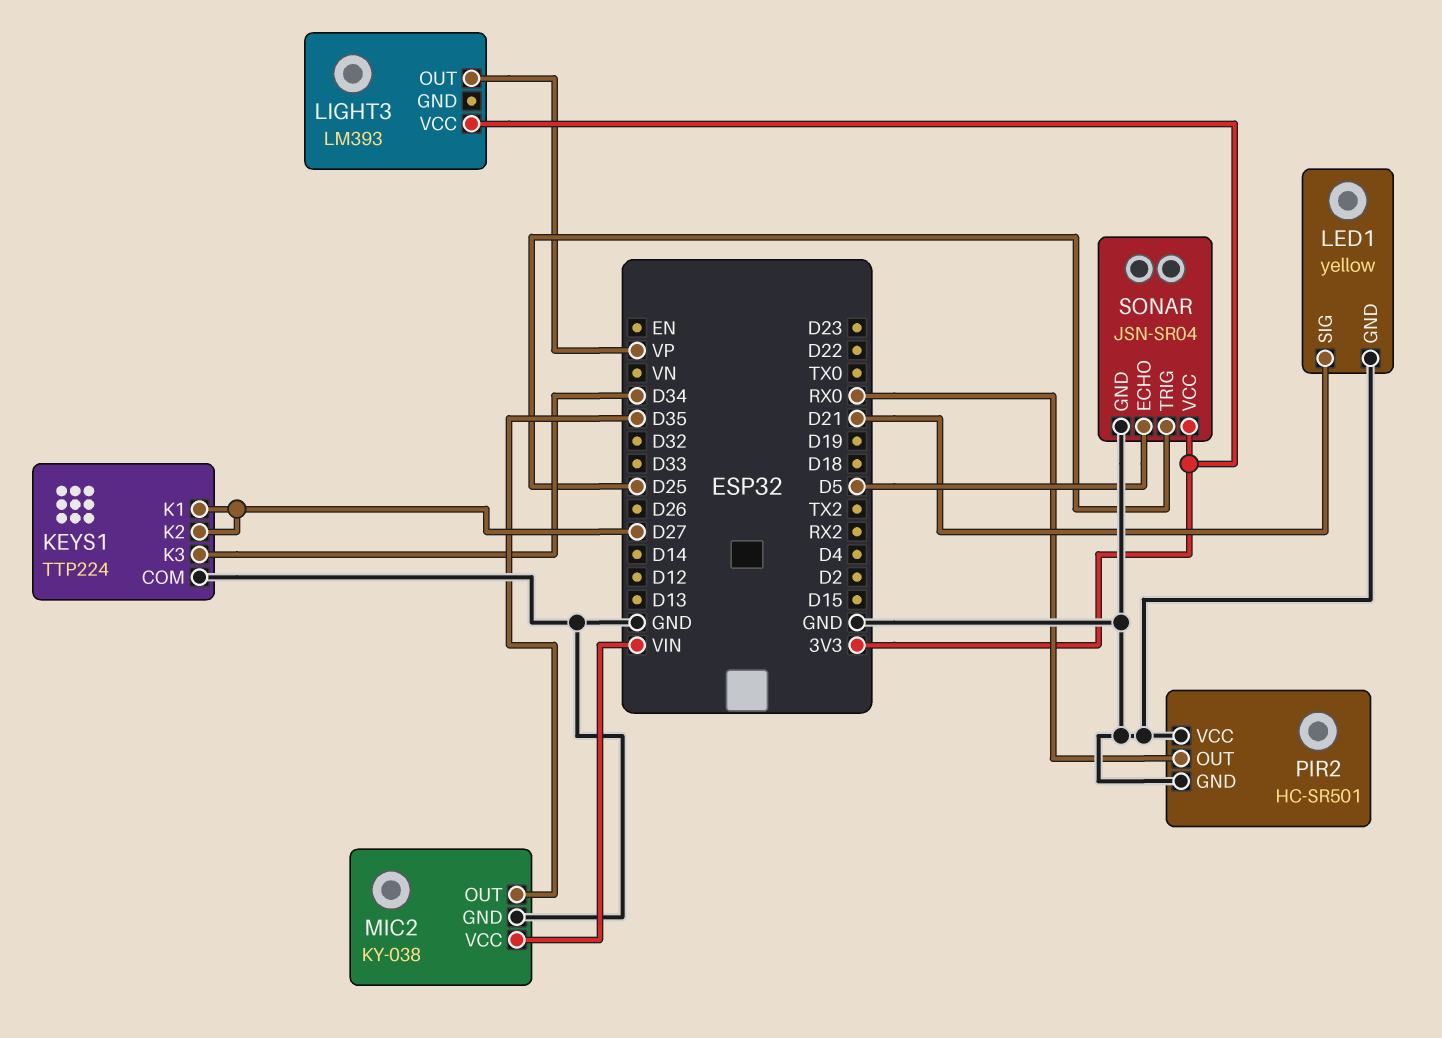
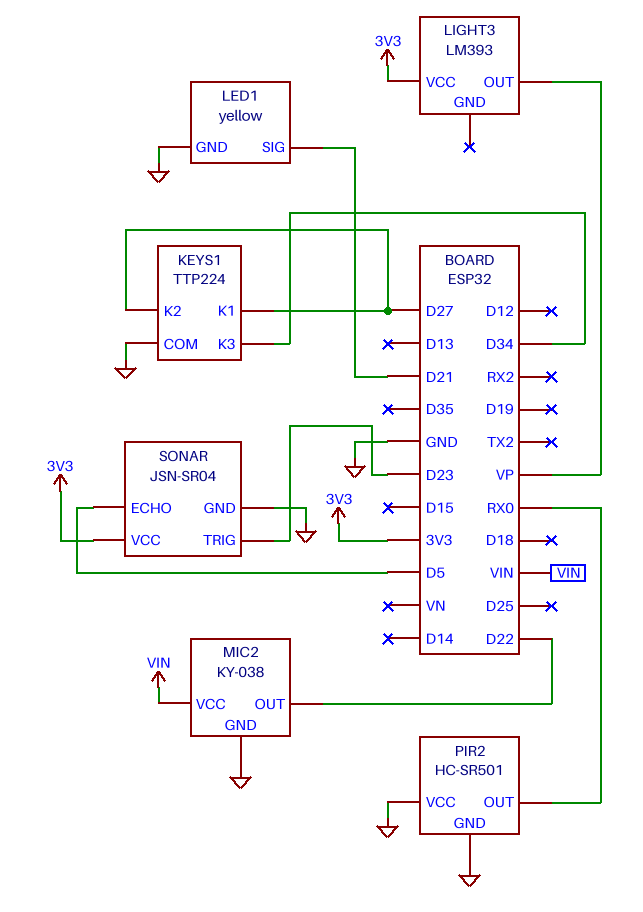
MIC2 pin OUT: D35 -> D22
SONAR pin TRIG: D25 -> D23

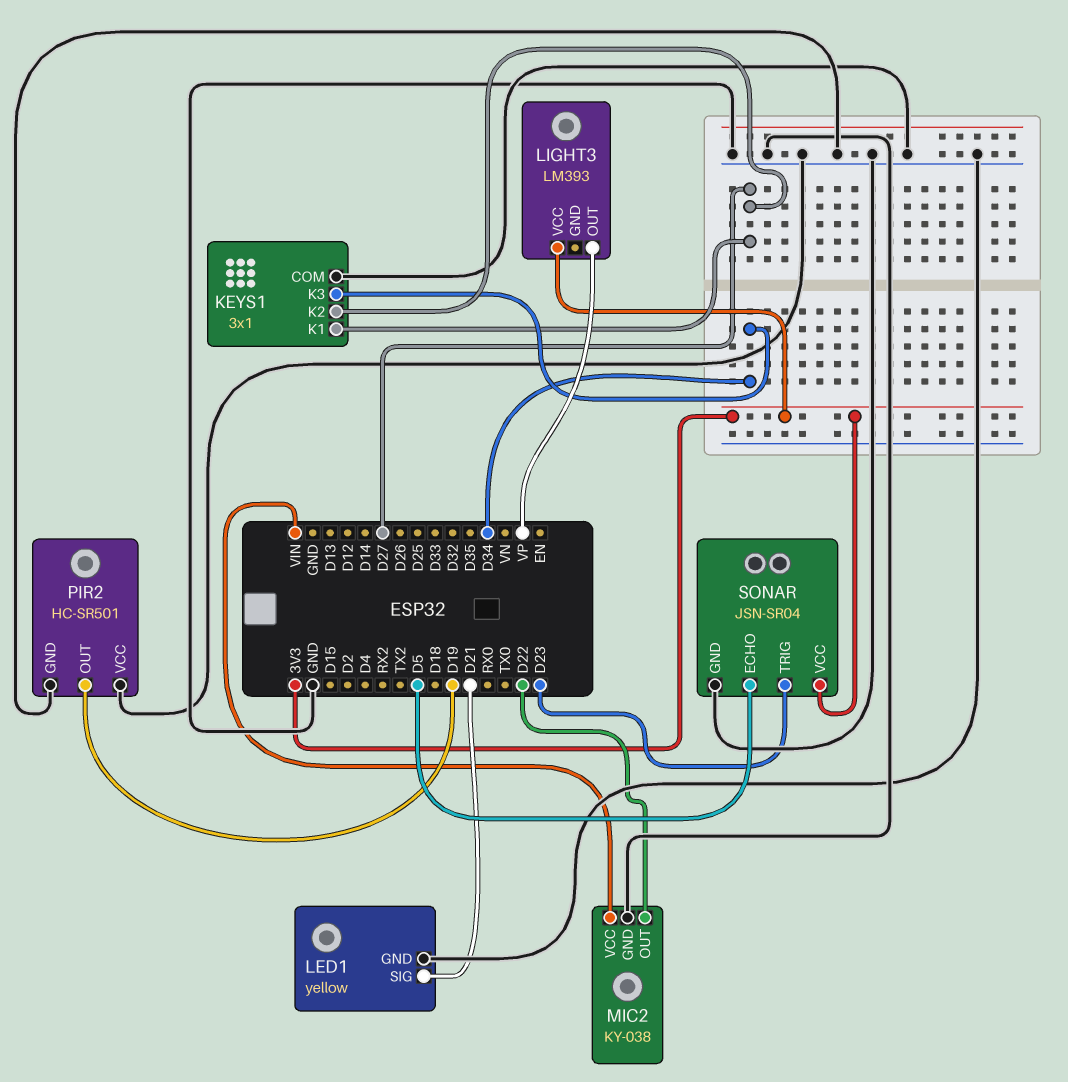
KEYS1: TTP224 -> 3x1
PIR2 pin OUT: RX0 -> D19

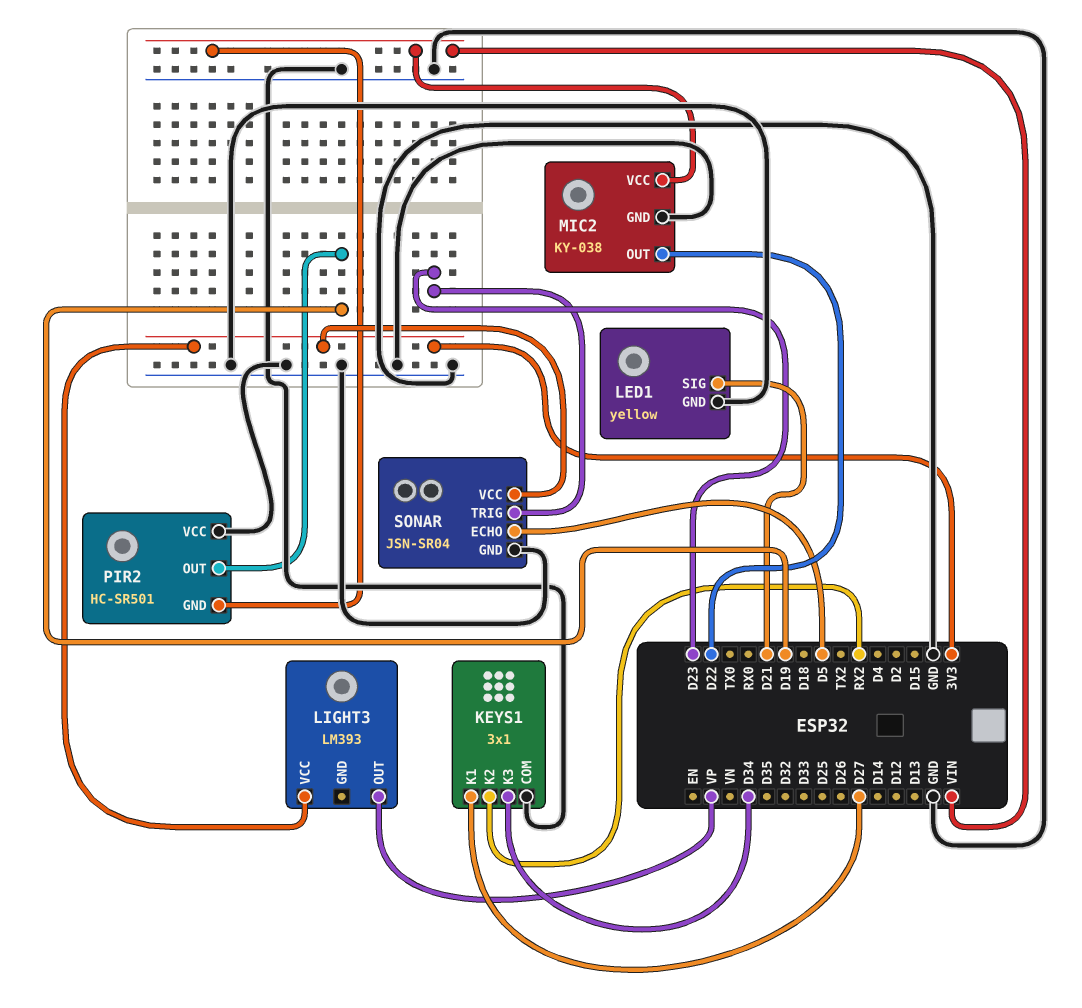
KEYS1 pin K2: D27 -> RX2
PIR2 pin GND: GND -> VIN

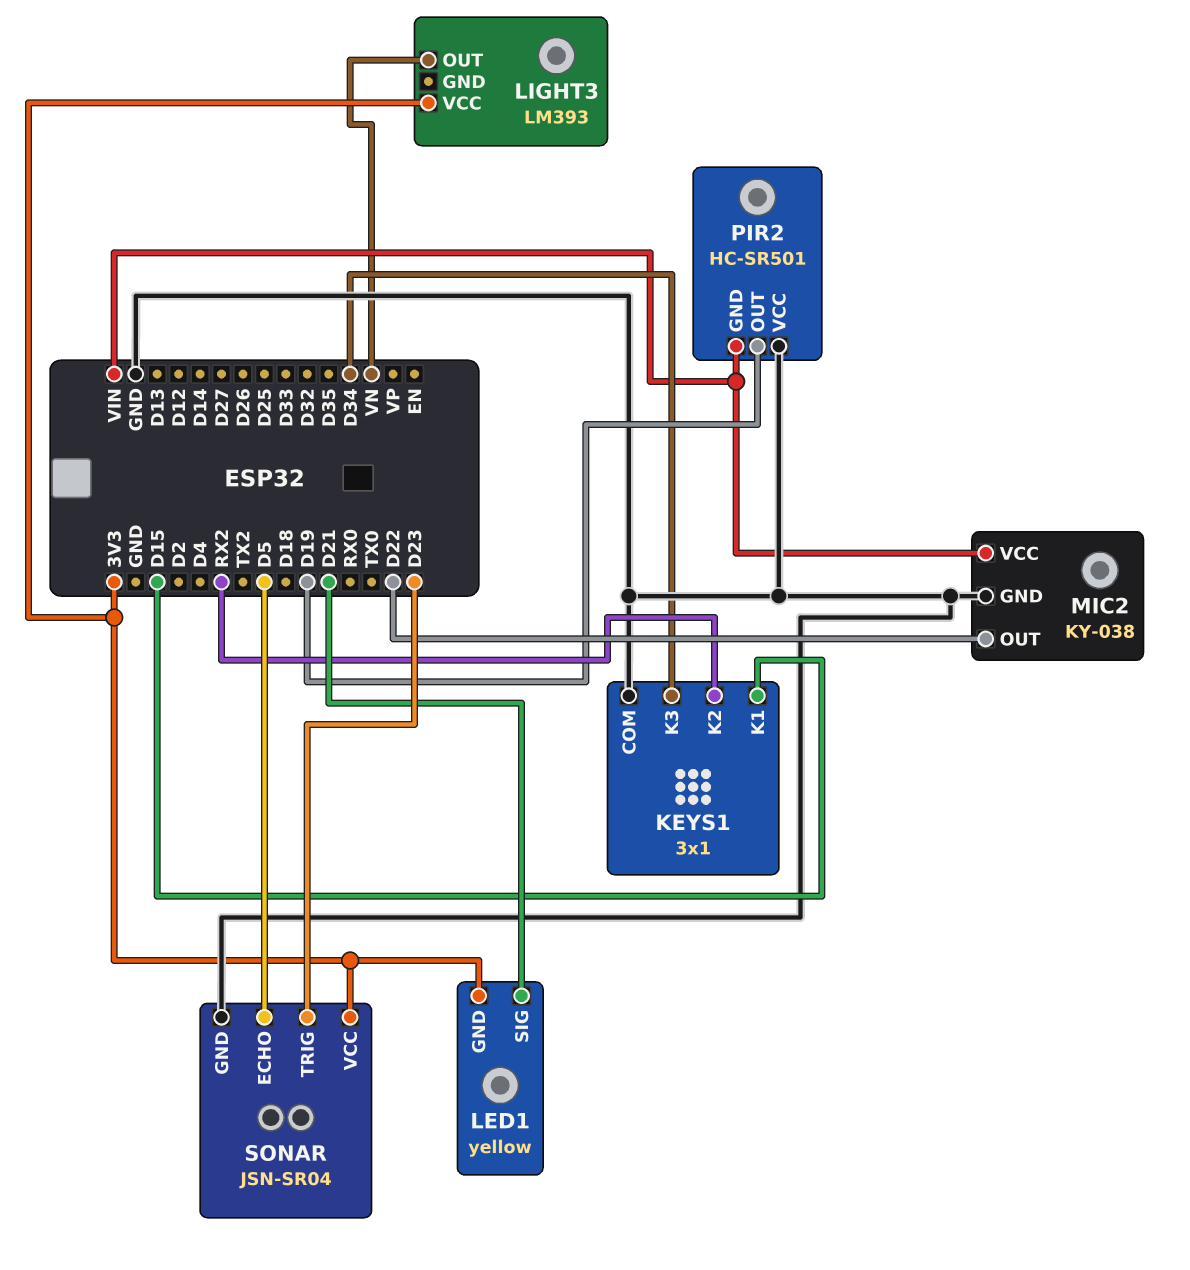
KEYS1 pin K1: D27 -> D15
LED1 pin GND: GND -> 3V3
LIGHT3 pin OUT: VP -> VN

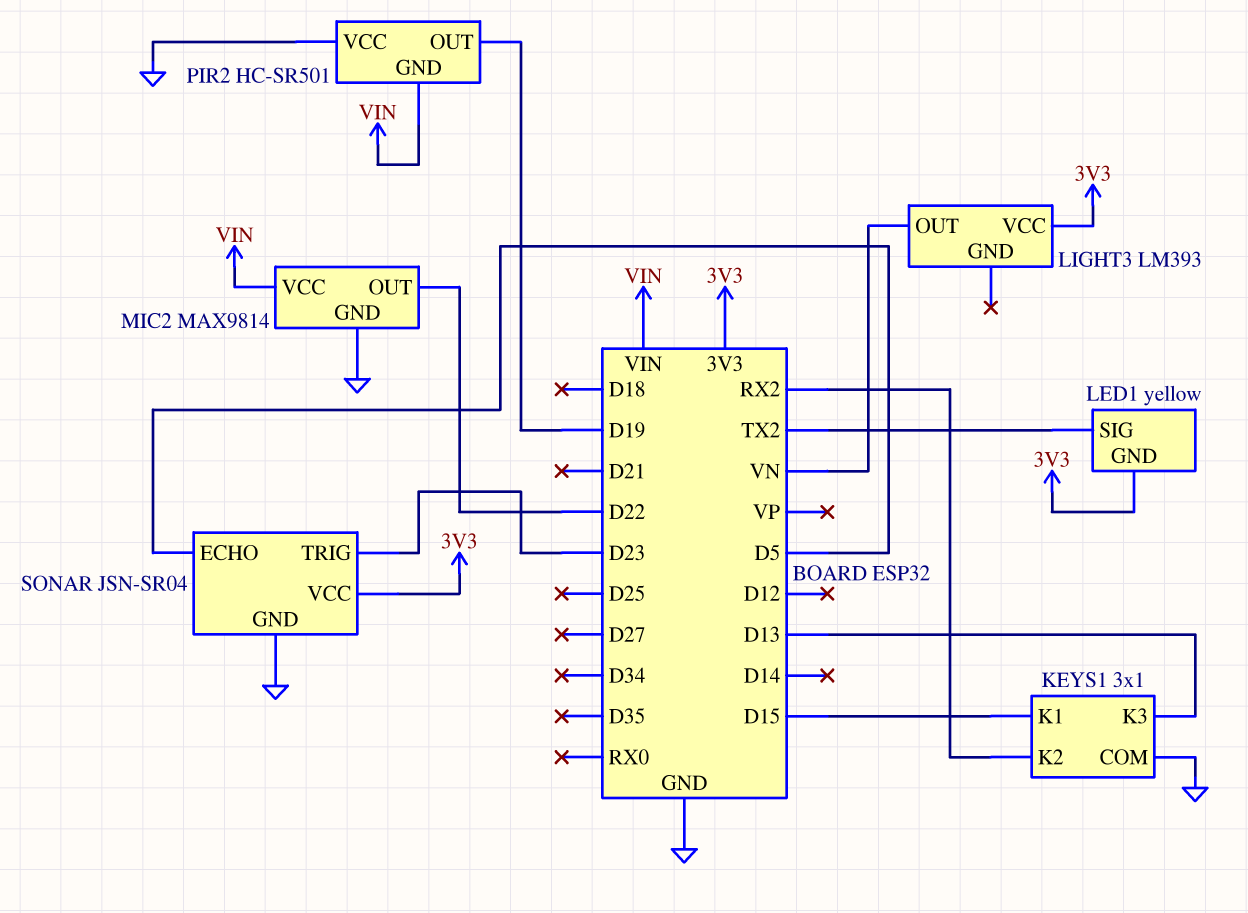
KEYS1 pin K3: D34 -> D13
LED1 pin SIG: D21 -> TX2
MIC2: KY-038 -> MAX9814

